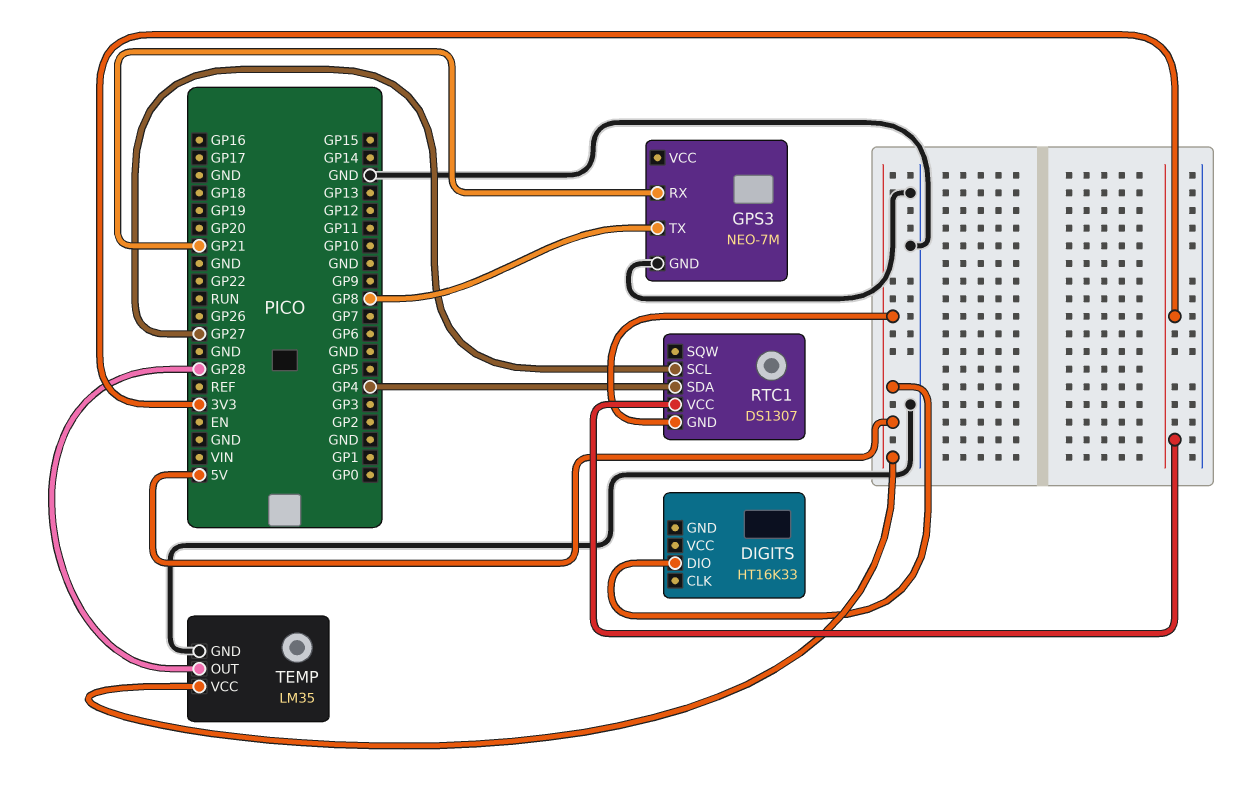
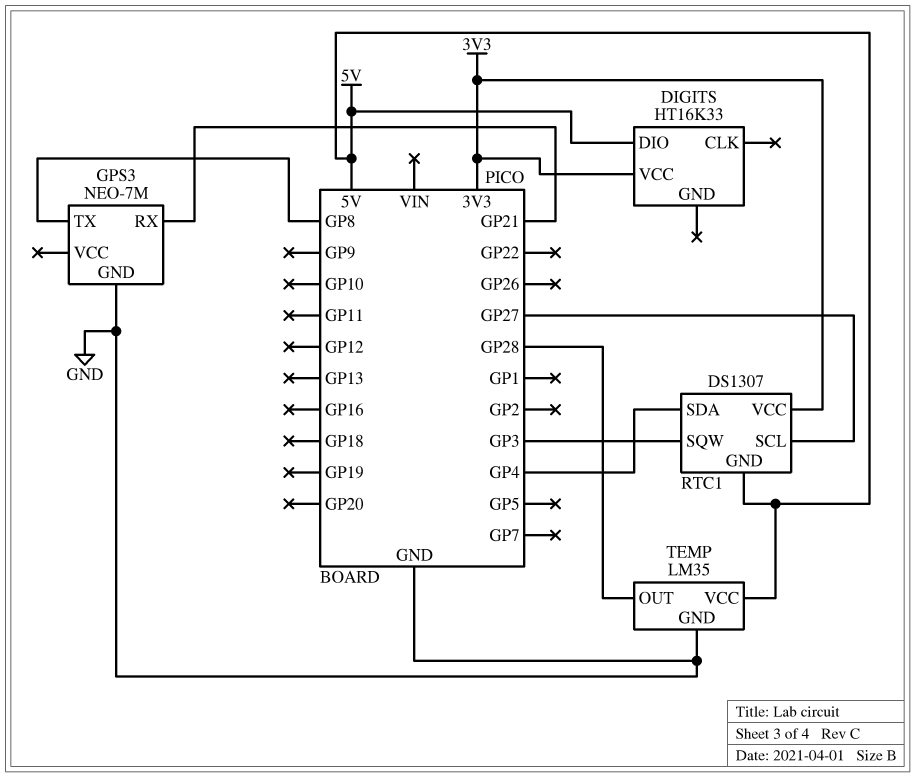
DIGITS pin VCC: none -> 3V3
RTC1 pin SQW: none -> GP3

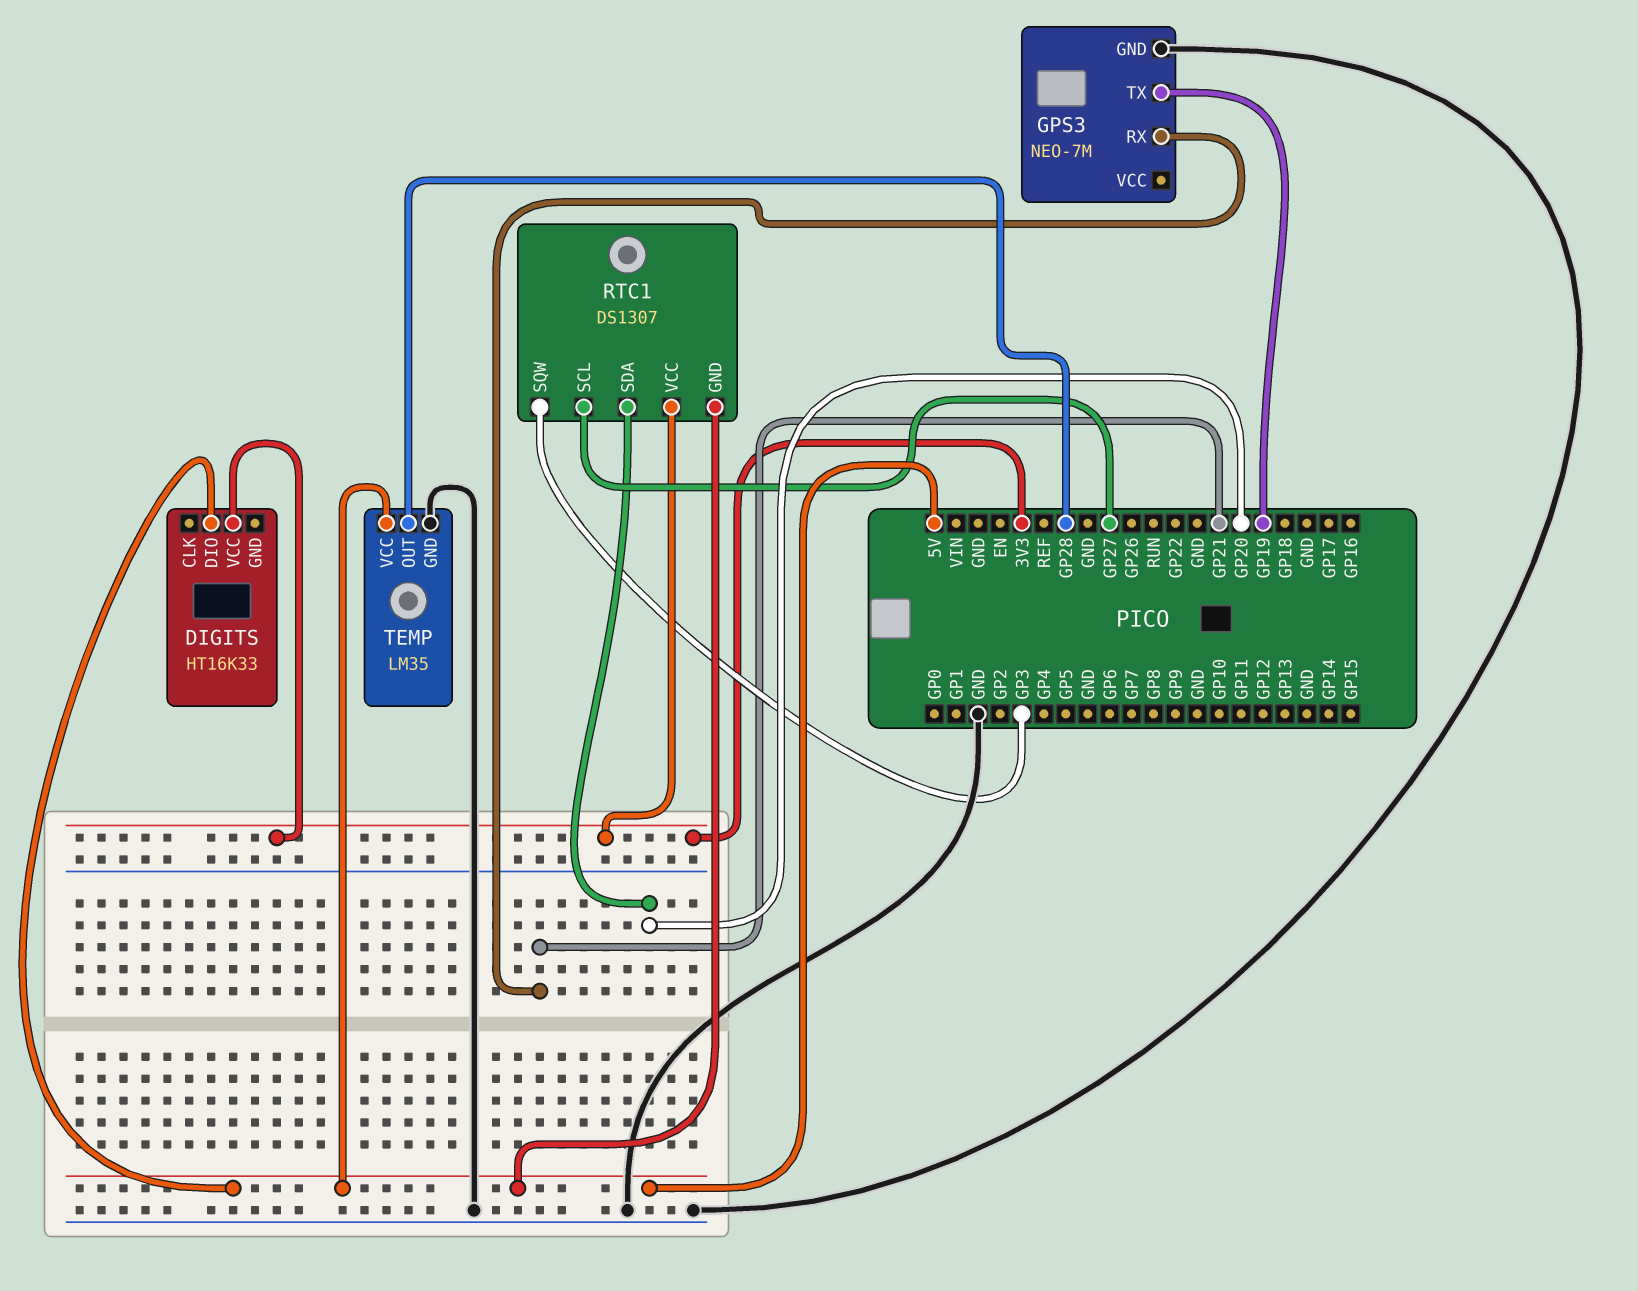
GPS3 pin TX: GP8 -> GP19
RTC1 pin SDA: GP4 -> GP20

